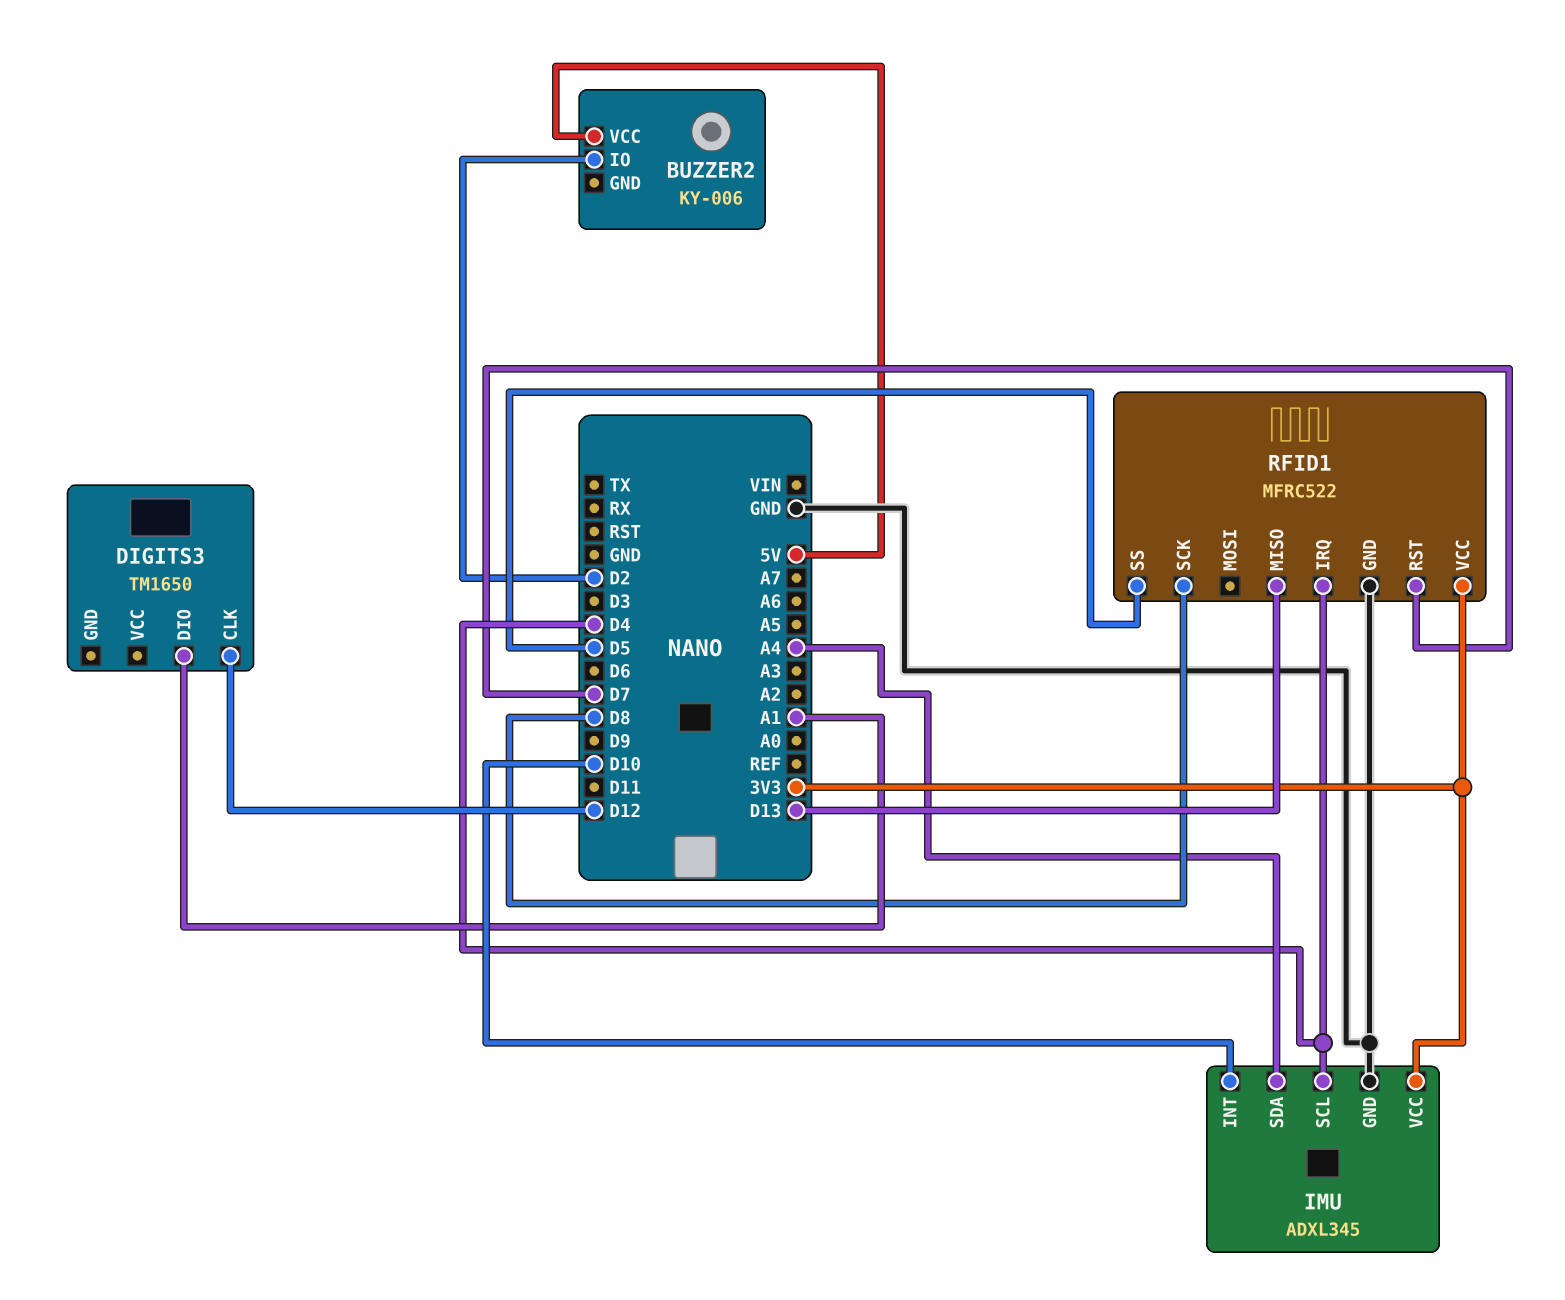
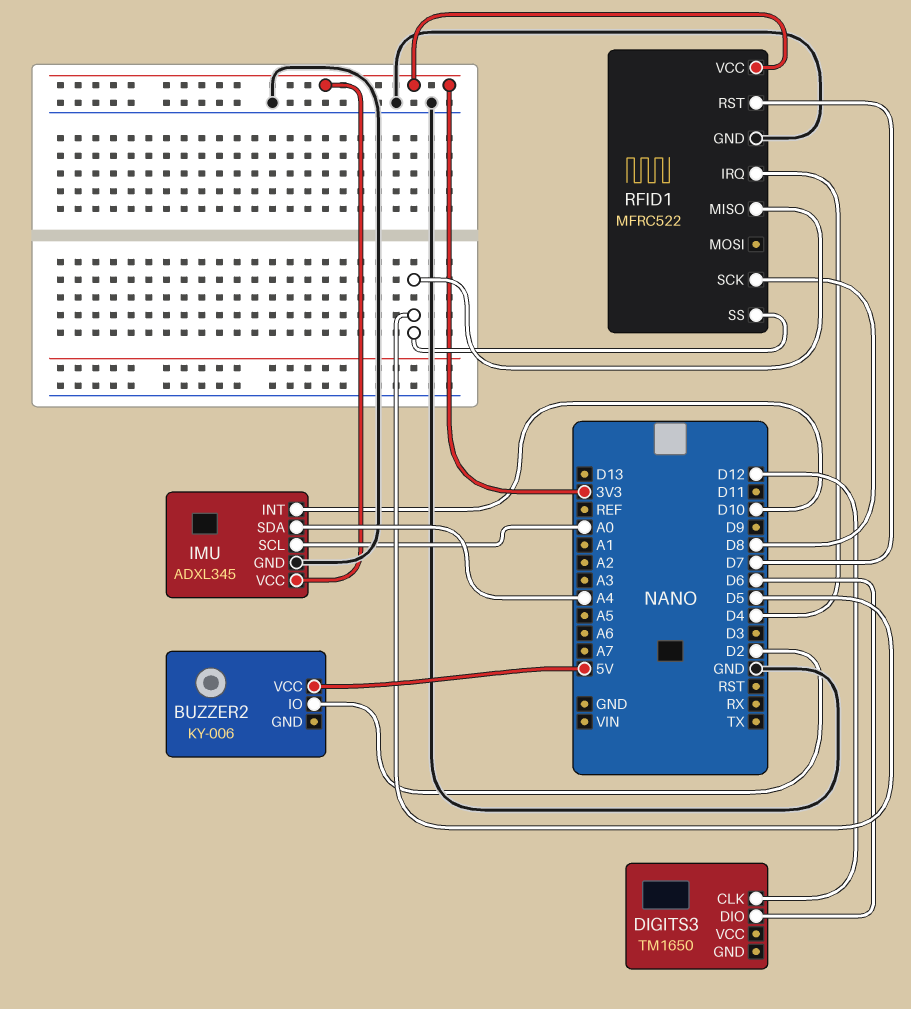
DIGITS3 pin DIO: A1 -> D6
IMU pin SCL: D4 -> A0
RFID1 pin MISO: D13 -> D5

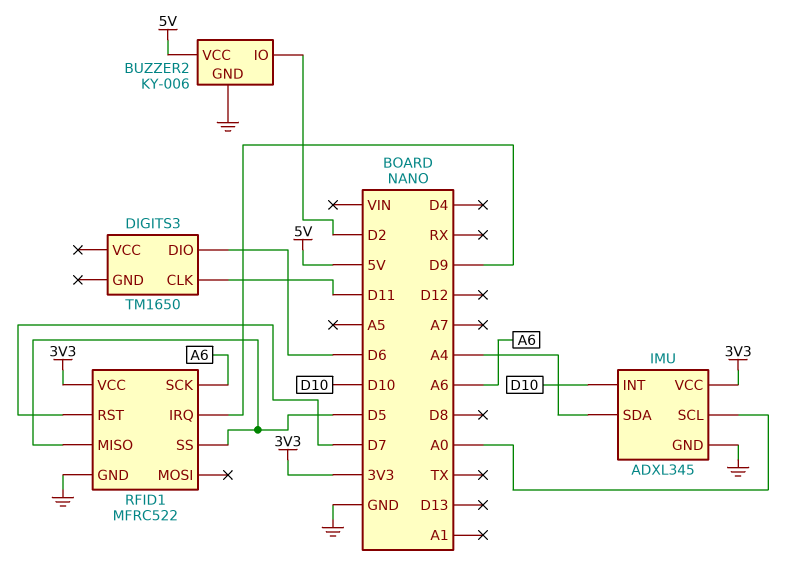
BUZZER2 pin GND: none -> GND
DIGITS3 pin CLK: D12 -> D11
RFID1 pin IRQ: D4 -> D9
RFID1 pin SCK: D8 -> A6

